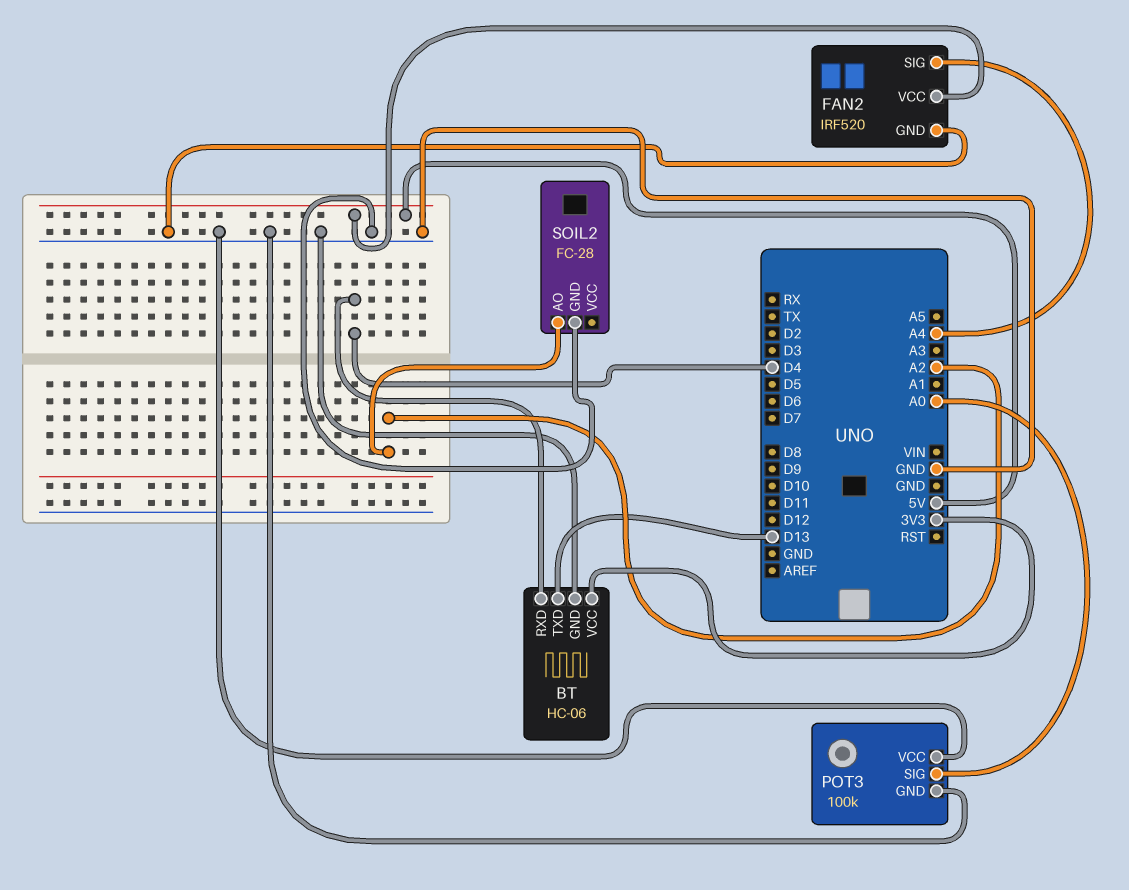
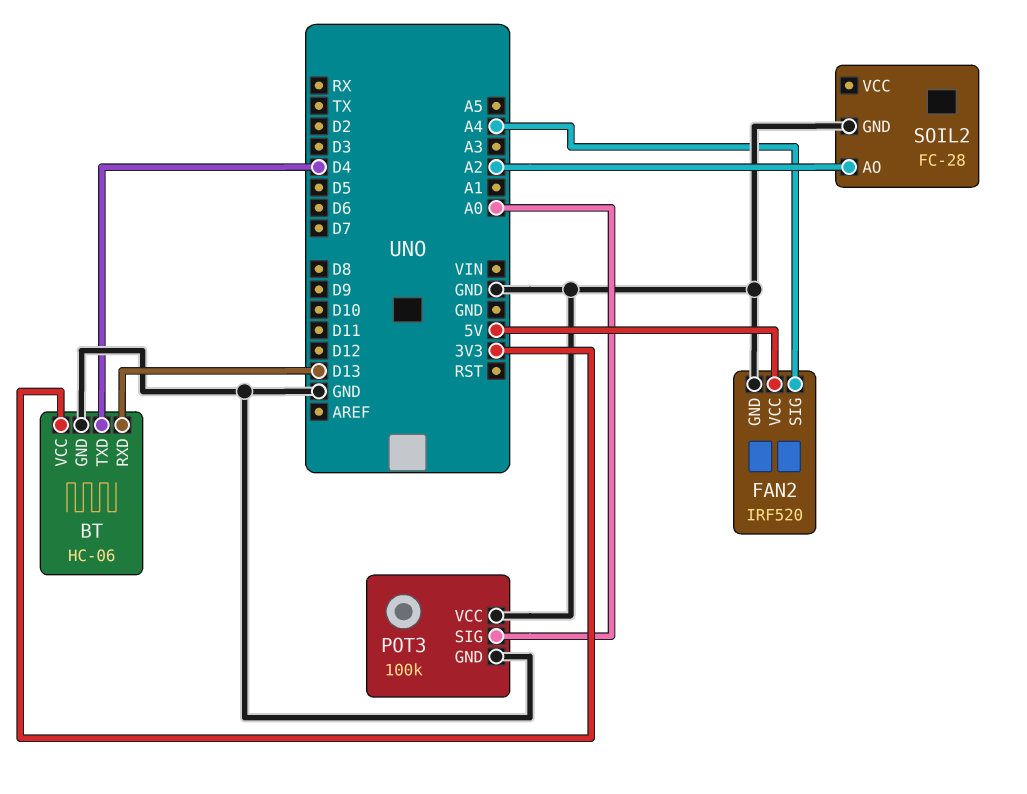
BT pin RXD: D4 -> D13
BT pin TXD: D13 -> D4

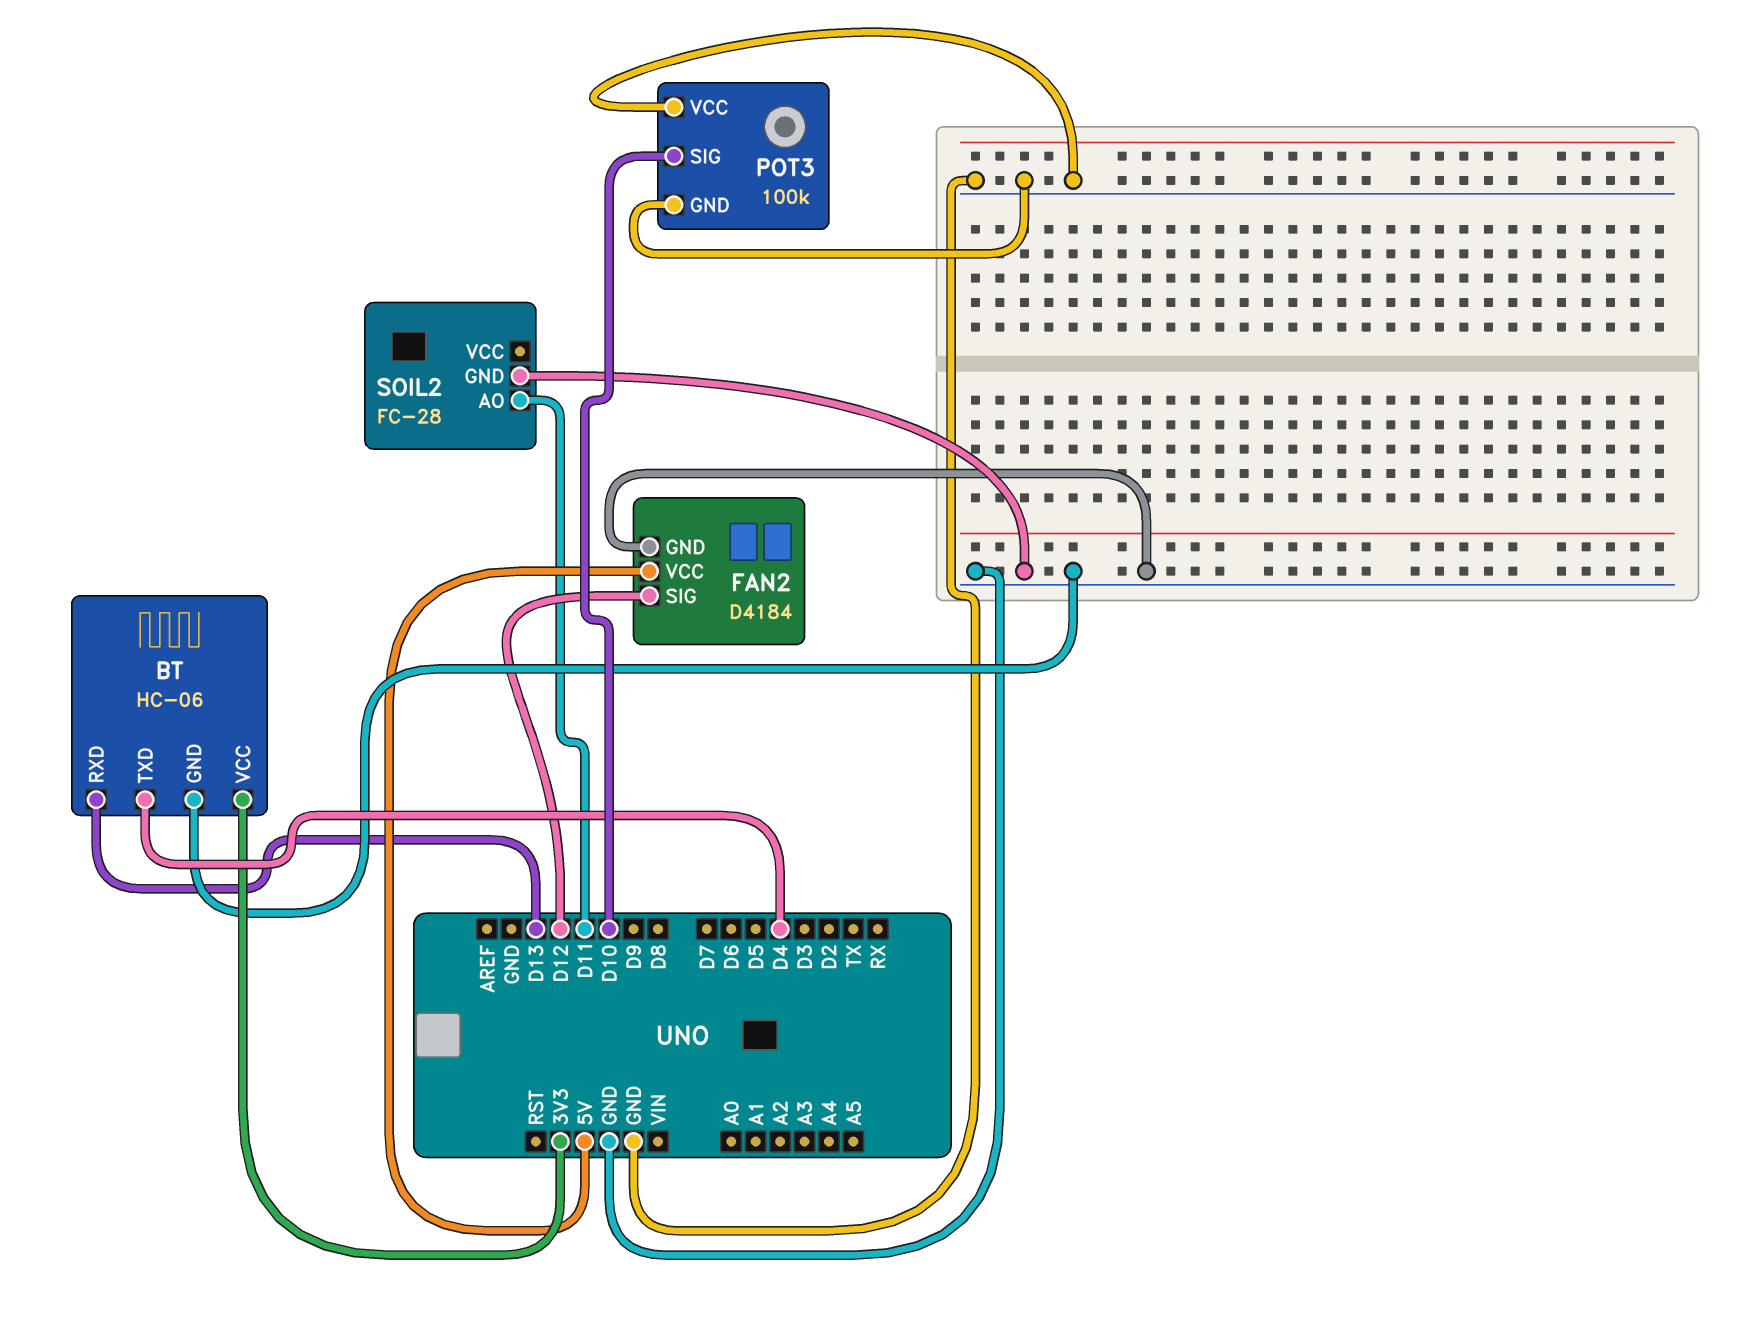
FAN2: IRF520 -> D4184
FAN2 pin SIG: A4 -> D12
POT3 pin SIG: A0 -> D10
SOIL2 pin AO: A2 -> D11

